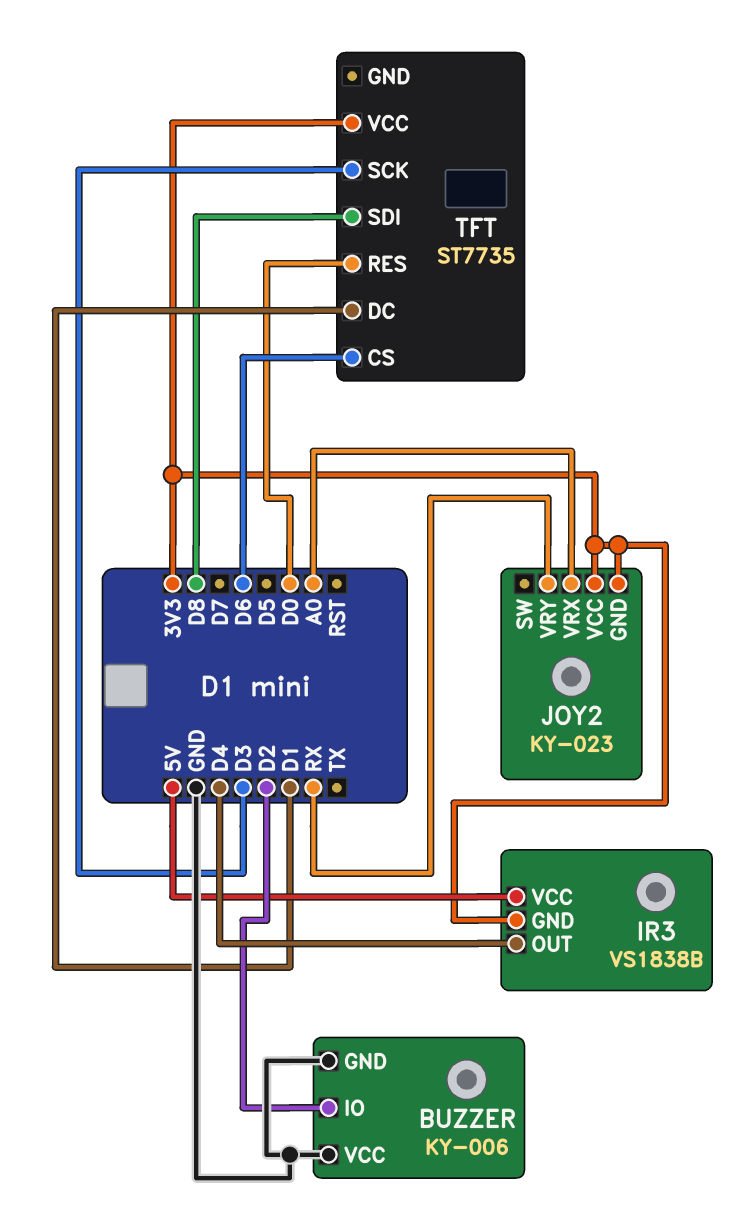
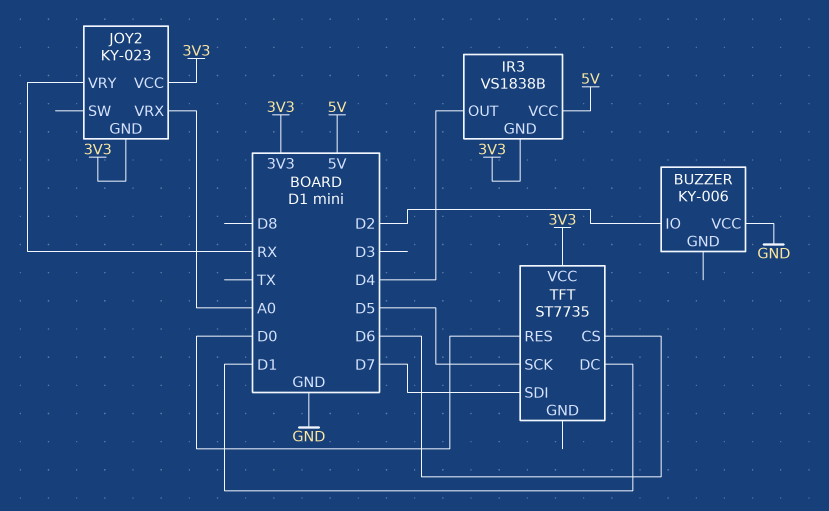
BUZZER pin GND: GND -> none
TFT pin SCK: D3 -> D5
TFT pin SDI: D8 -> D7

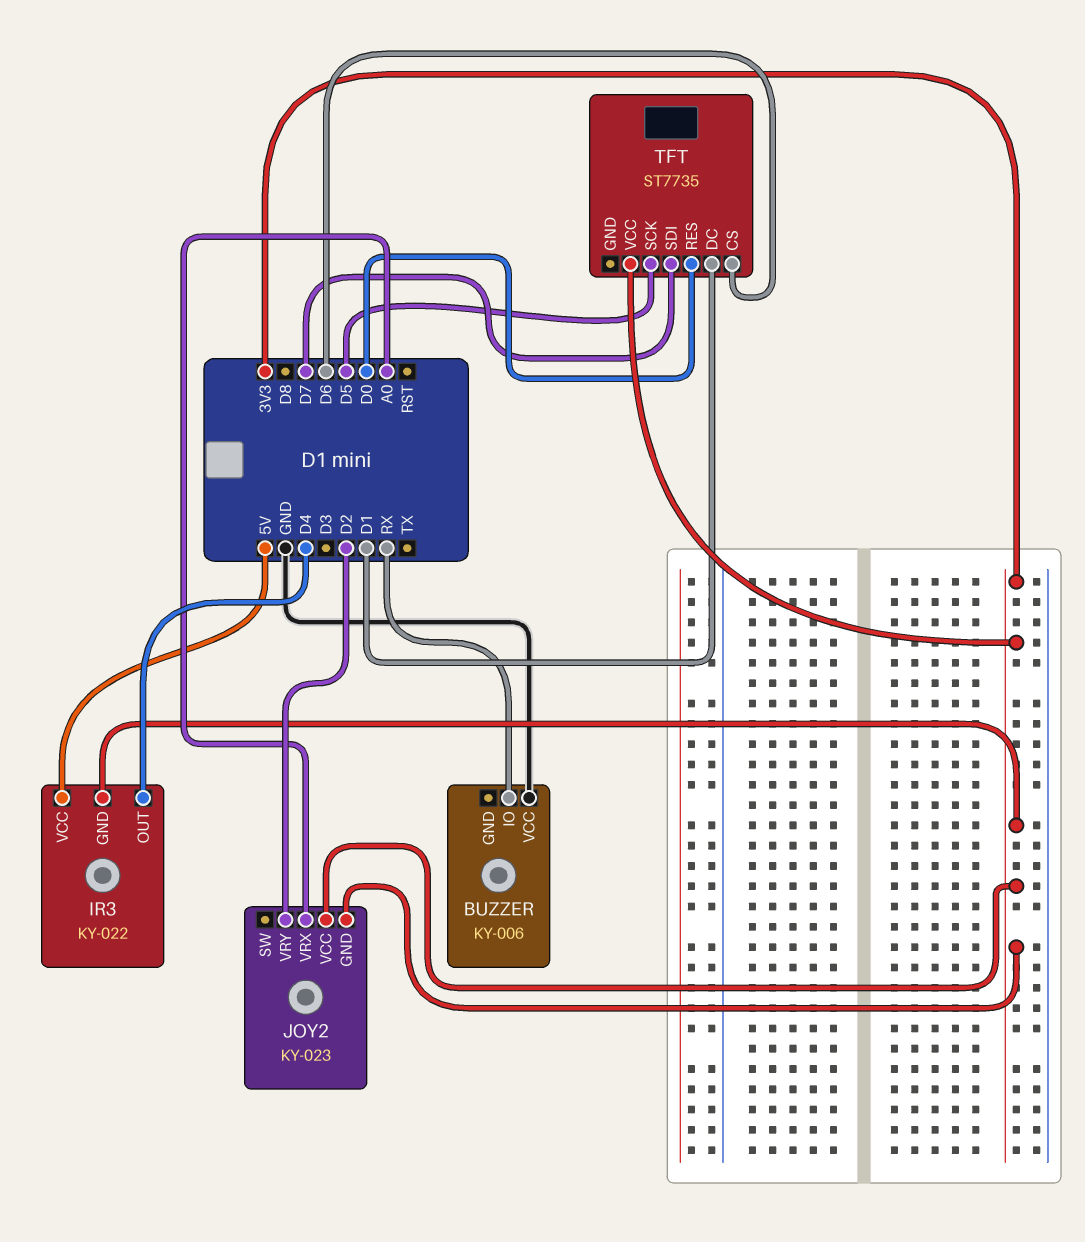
BUZZER pin IO: D2 -> RX
IR3: VS1838B -> KY-022
JOY2 pin VRY: RX -> D2

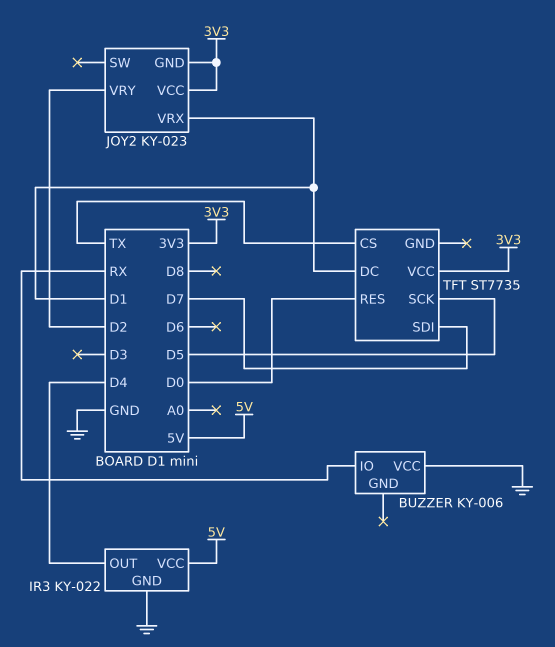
IR3 pin GND: 3V3 -> GND
JOY2 pin VRX: A0 -> D1
TFT pin CS: D6 -> TX

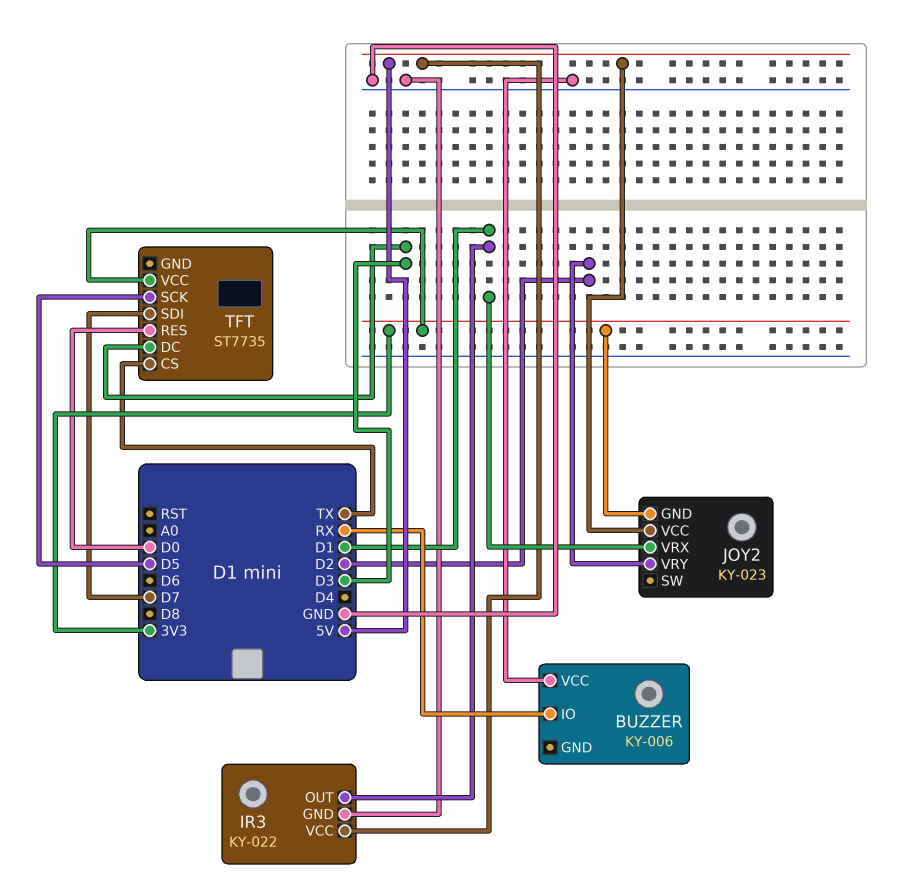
IR3 pin OUT: D4 -> D1
JOY2 pin VCC: 3V3 -> 5V
TFT pin DC: D1 -> D3

